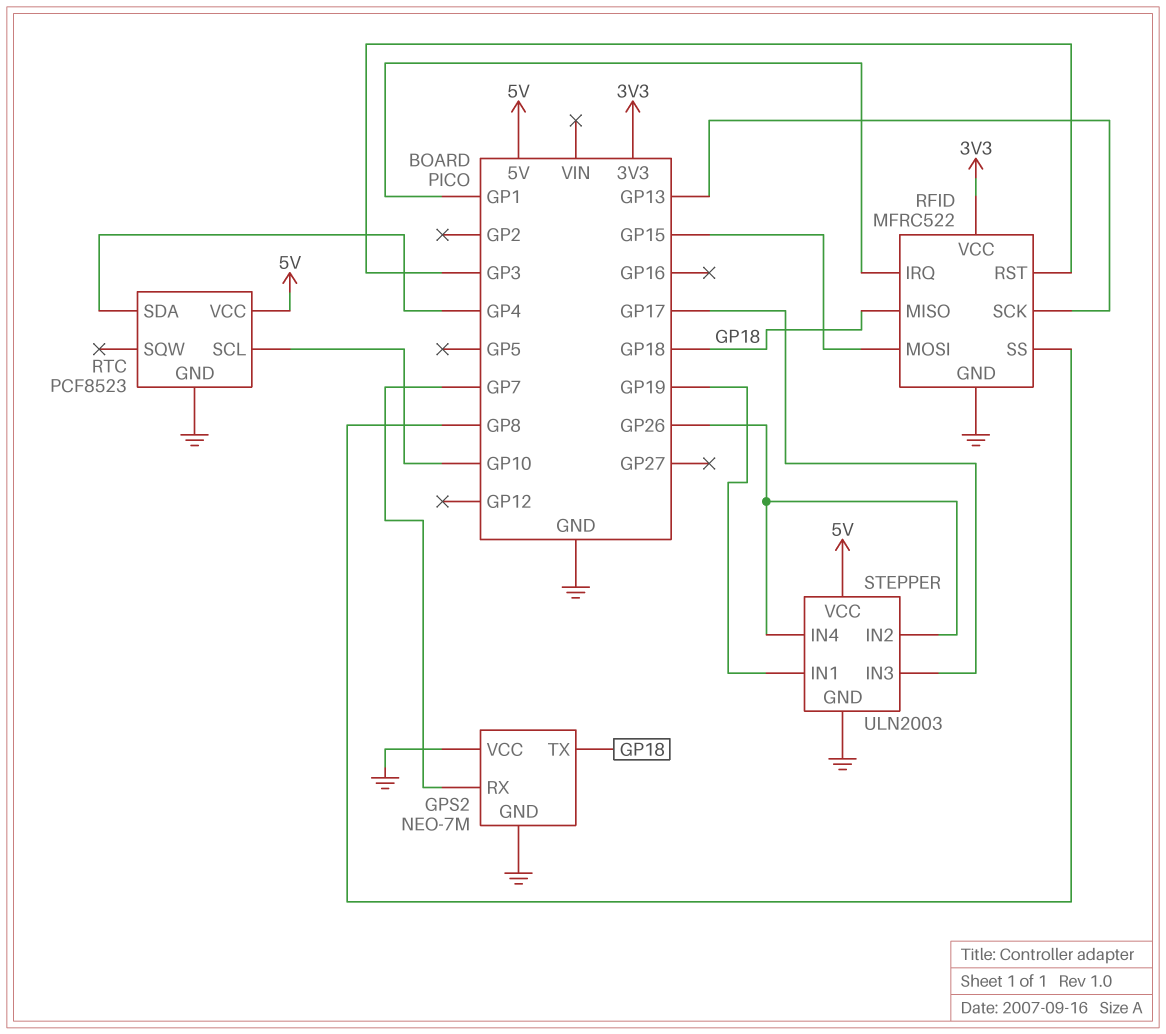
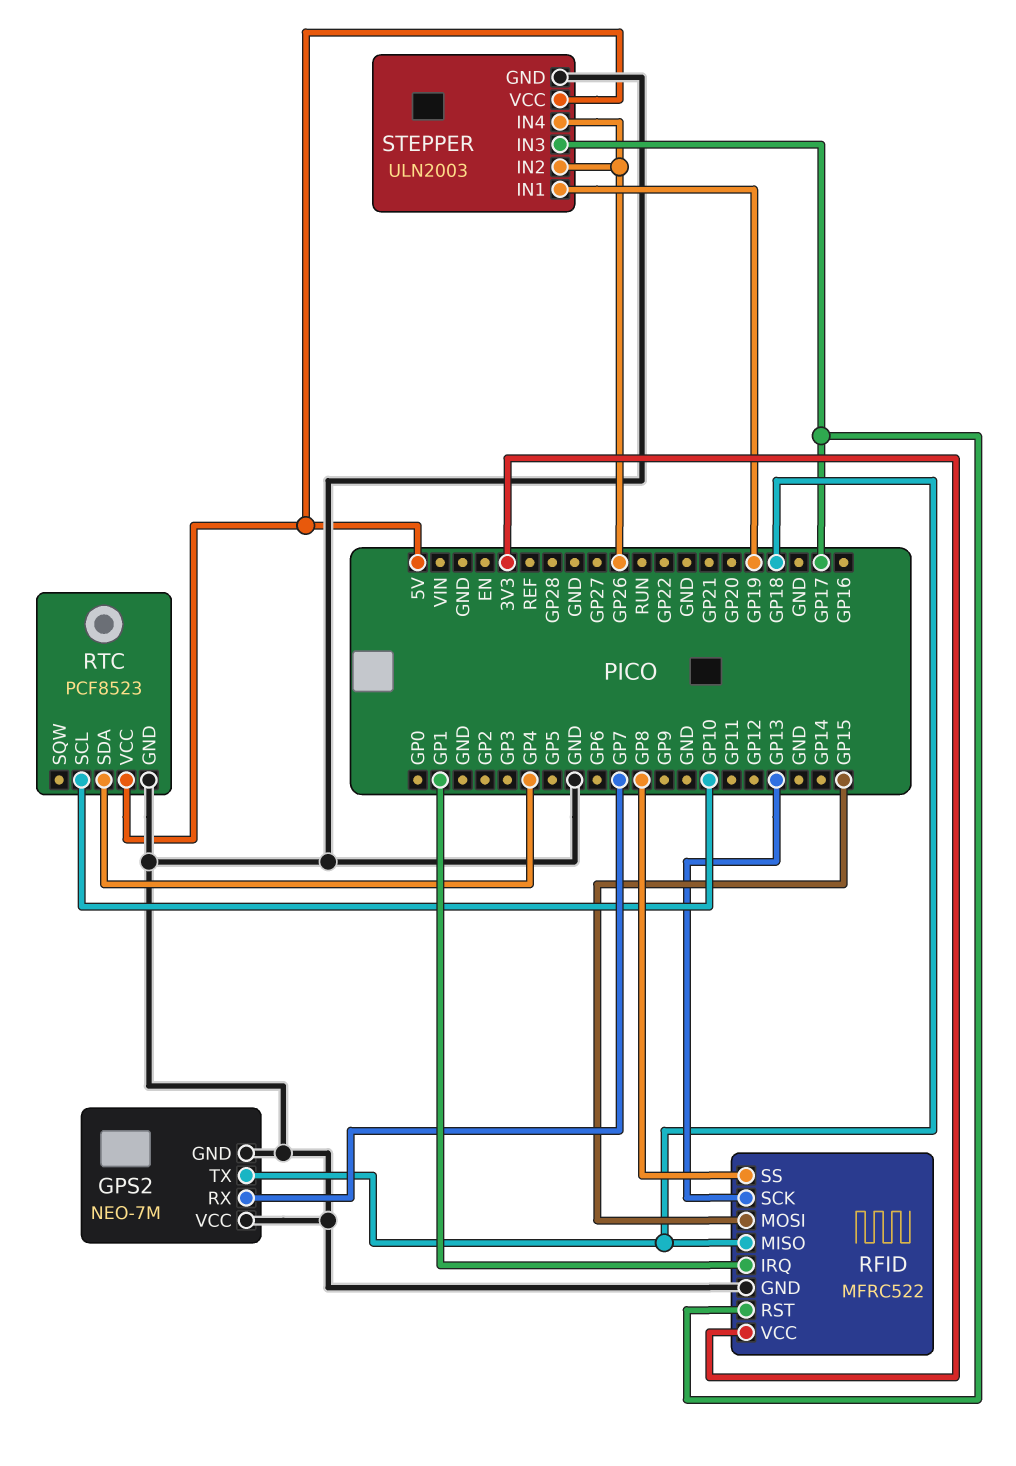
RFID pin RST: GP3 -> GP17

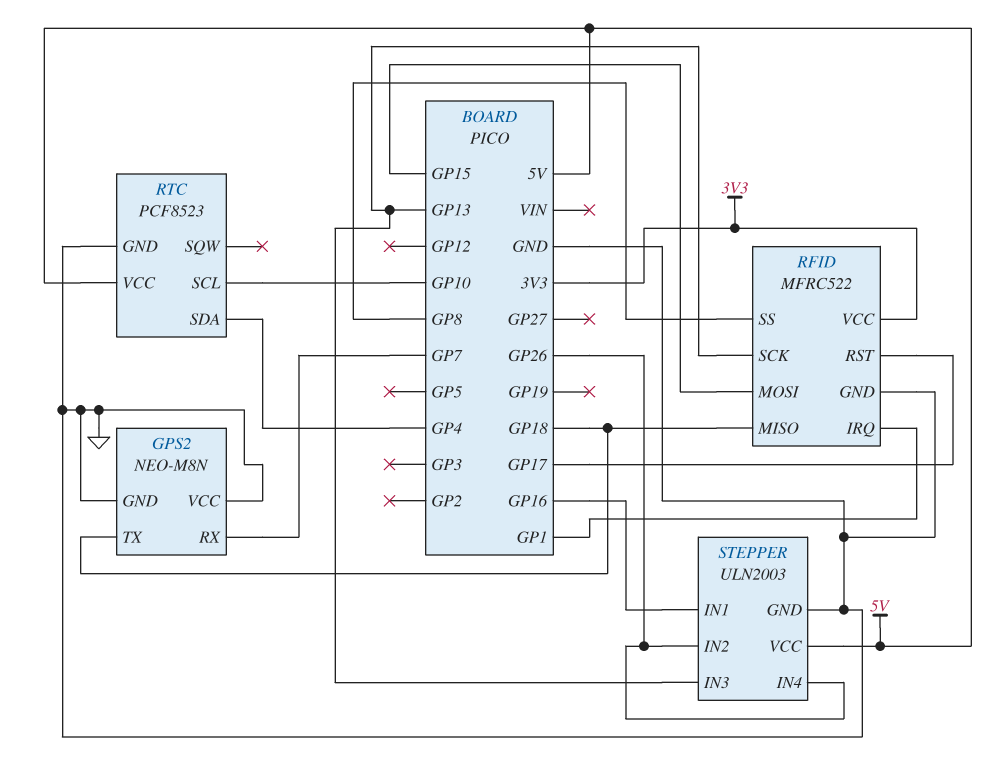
GPS2: NEO-7M -> NEO-M8N
STEPPER pin IN1: GP19 -> GP16
STEPPER pin IN3: GP17 -> GP13

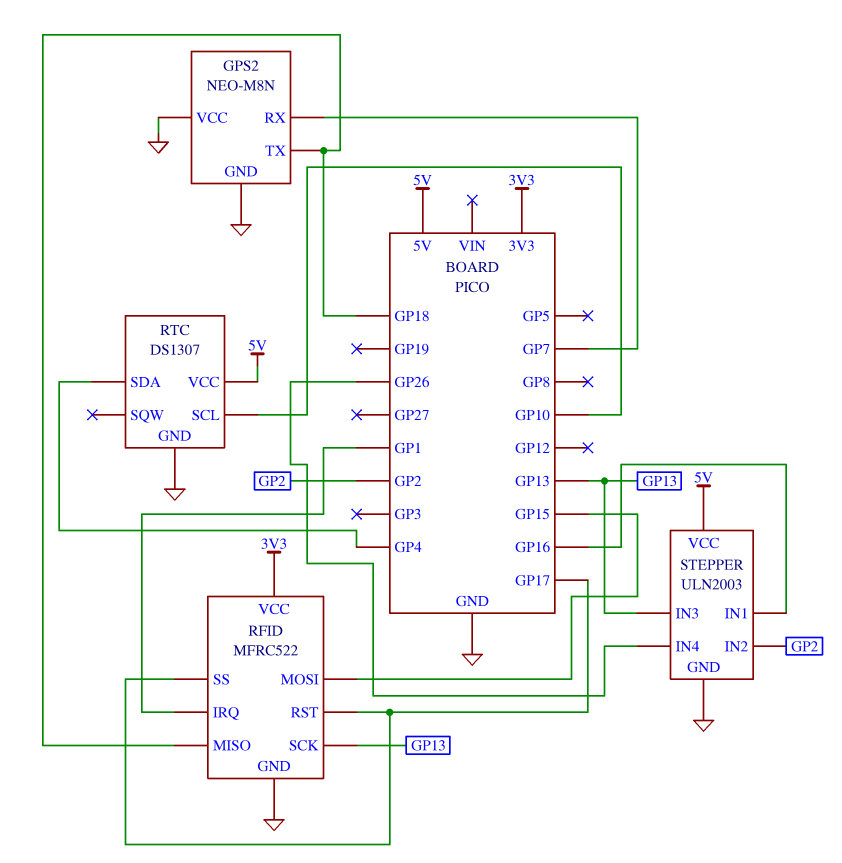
RFID pin SS: GP8 -> GP17
RTC: PCF8523 -> DS1307
STEPPER pin IN2: GP26 -> GP2

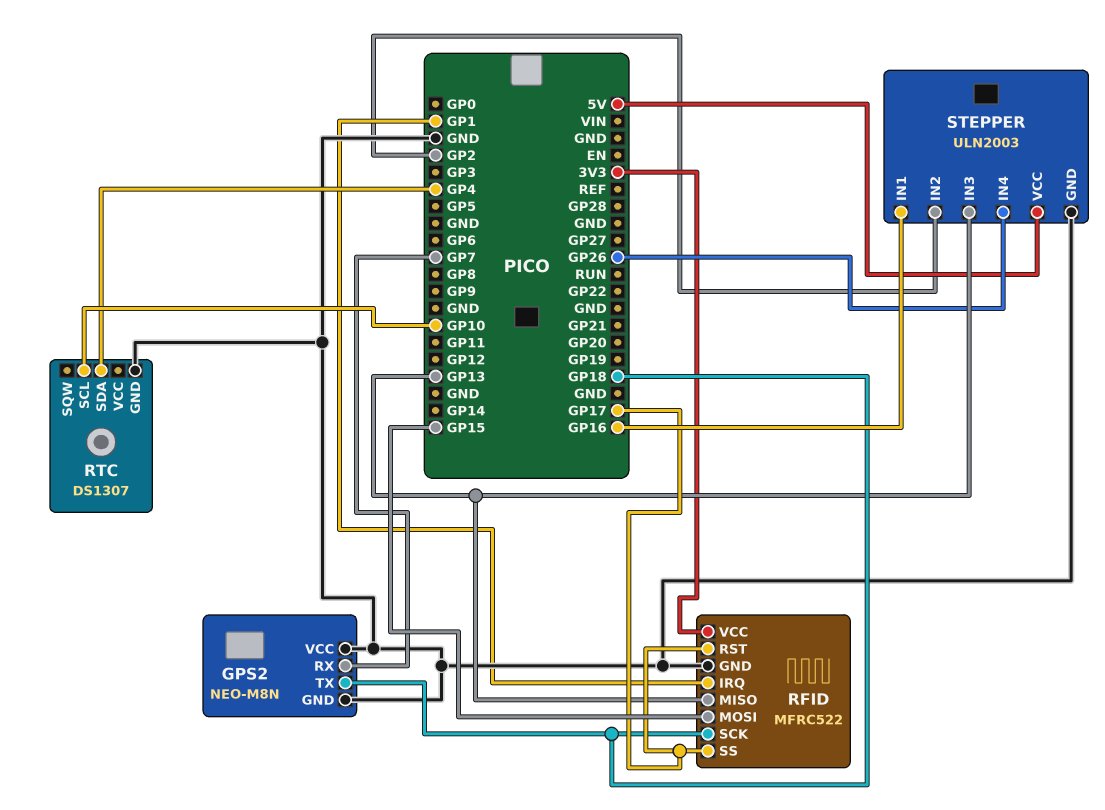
RFID pin MISO: GP18 -> GP13
RFID pin SCK: GP13 -> GP18
RTC pin VCC: 5V -> none

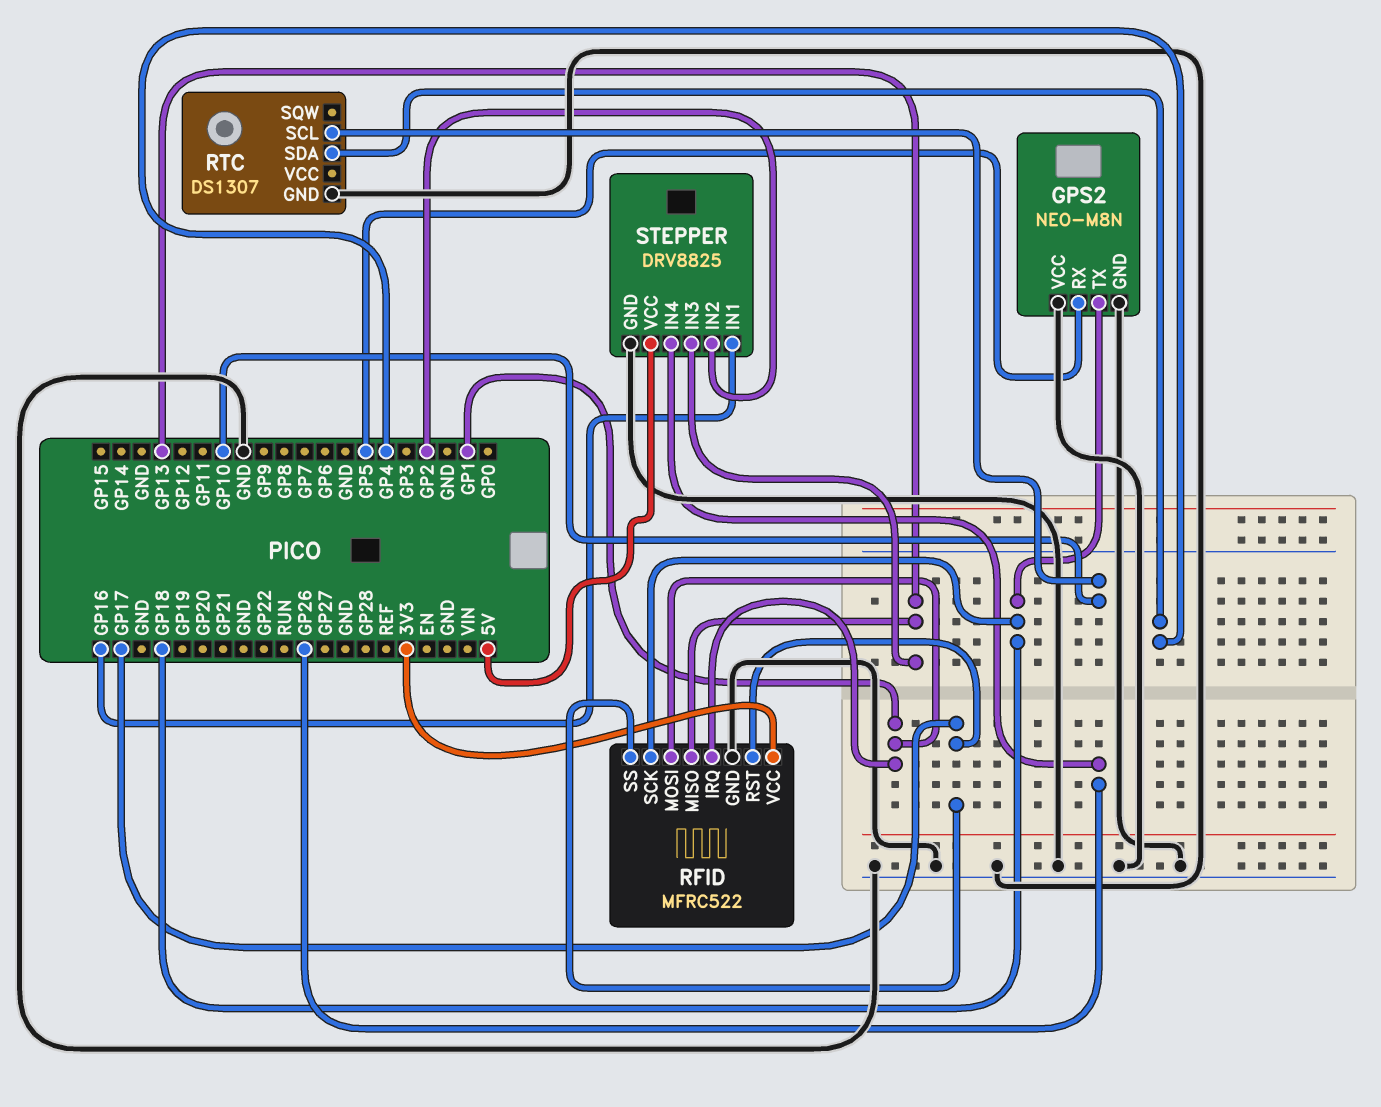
GPS2 pin RX: GP7 -> GP5
RFID pin MOSI: GP15 -> GP1
STEPPER: ULN2003 -> DRV8825

